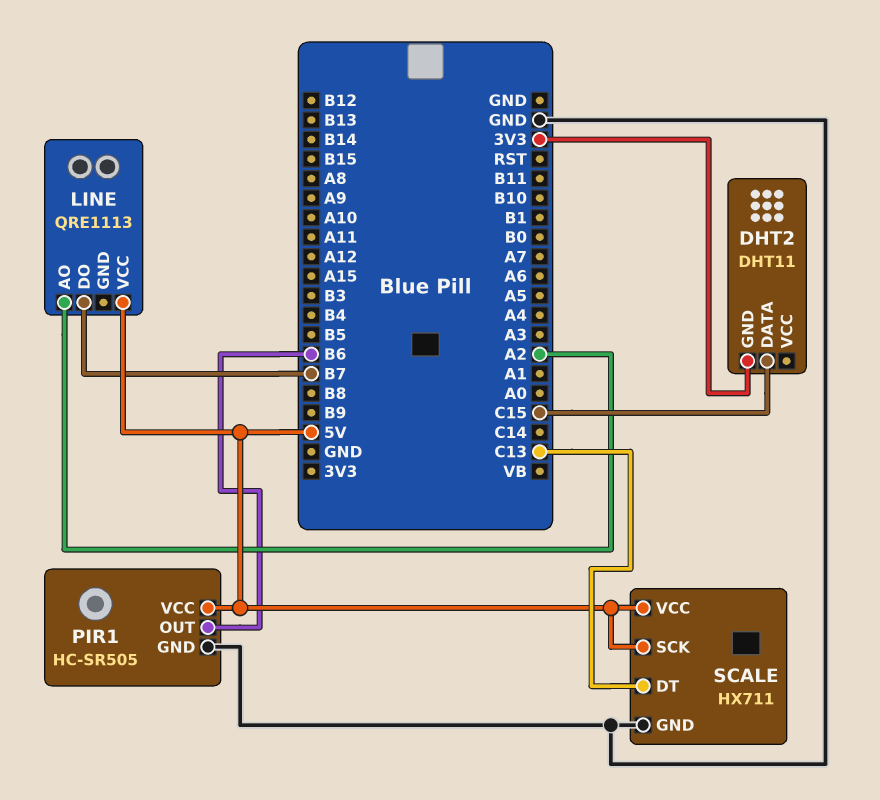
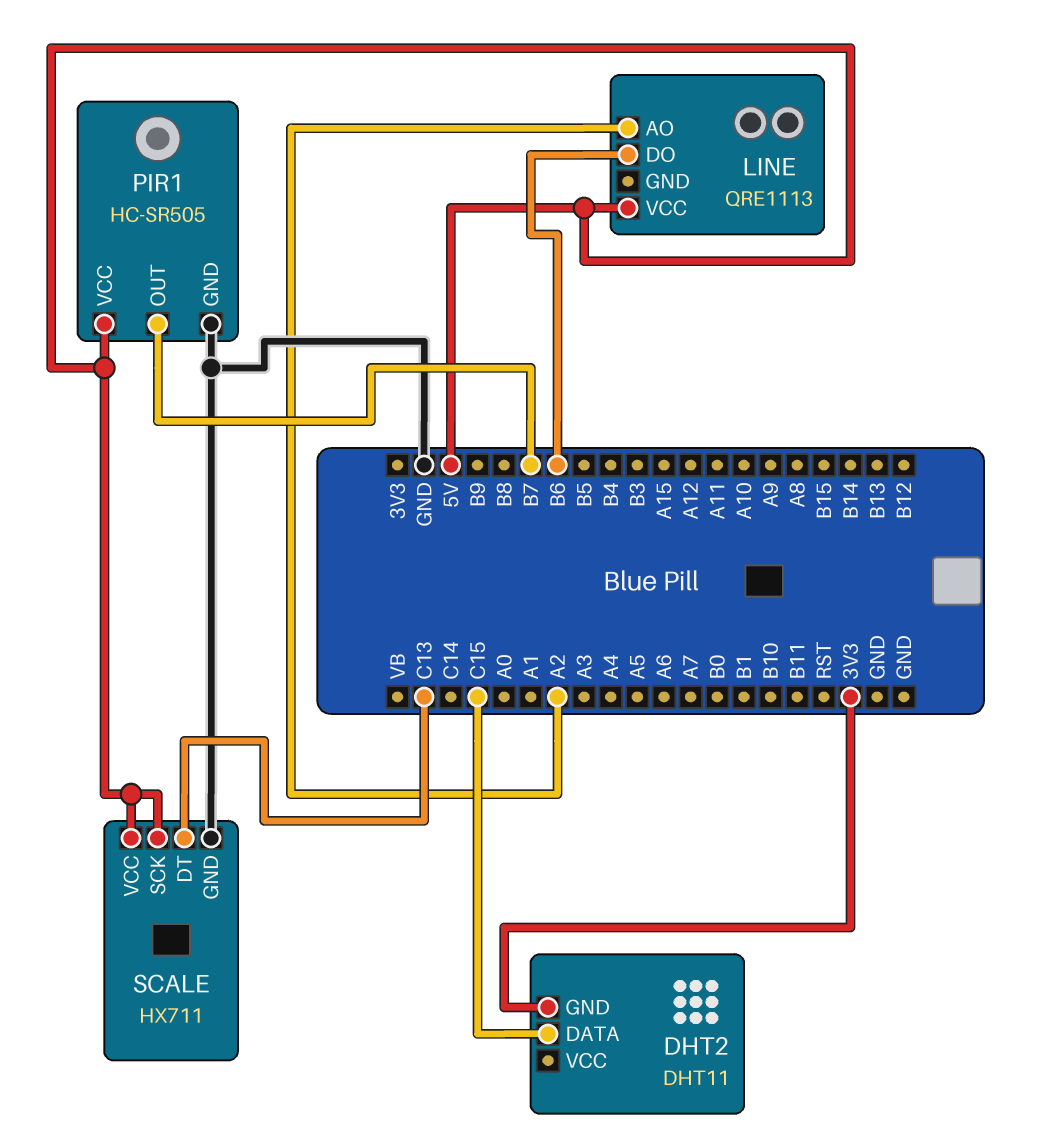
LINE pin DO: B7 -> B6
PIR1 pin OUT: B6 -> B7

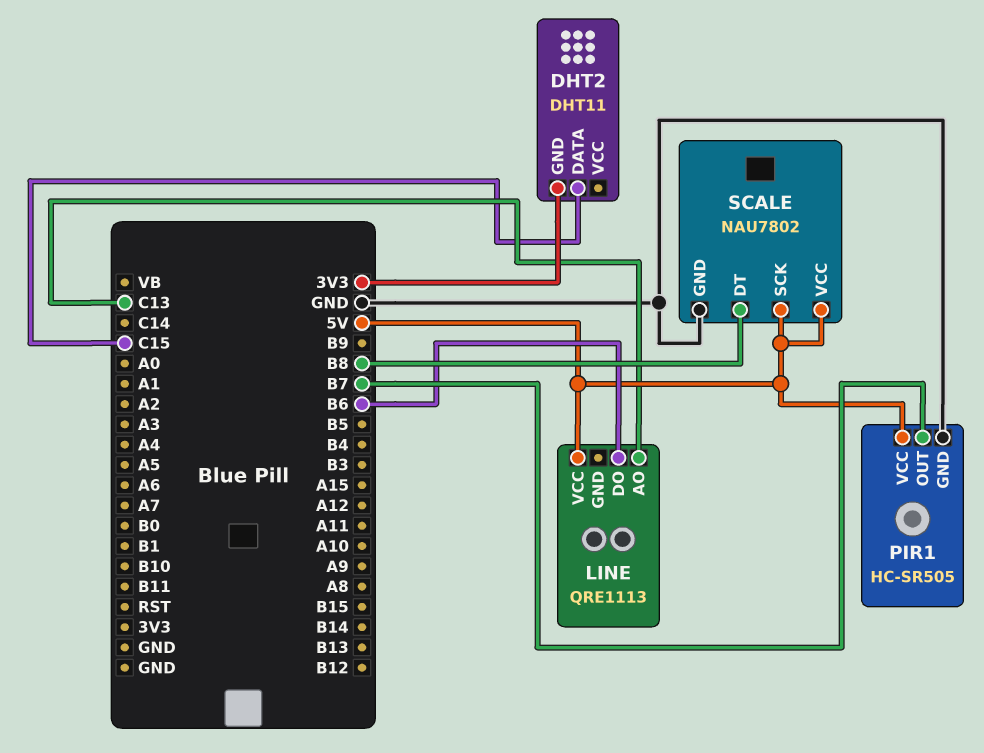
LINE pin AO: A2 -> C13
SCALE: HX711 -> NAU7802
SCALE pin DT: C13 -> B8

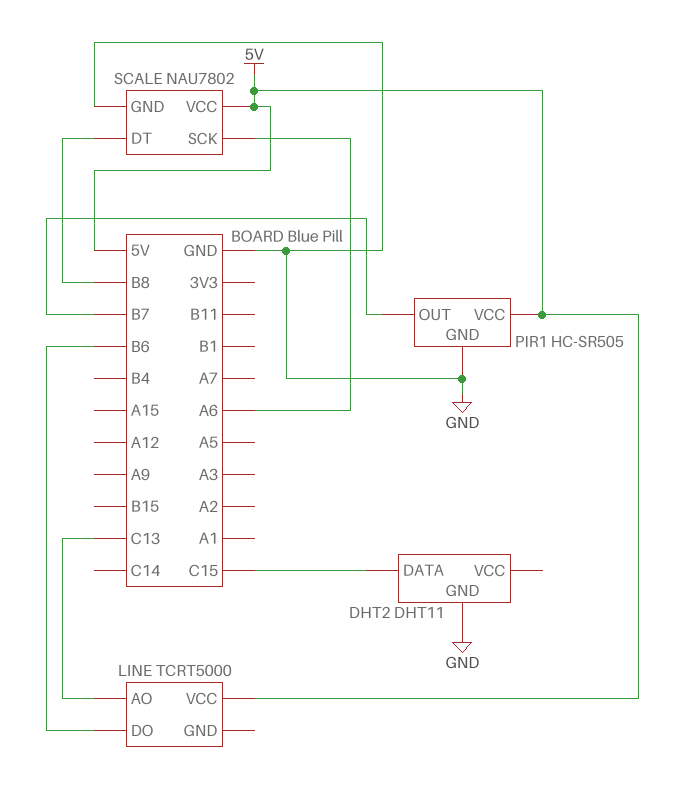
DHT2 pin GND: 3V3 -> GND
LINE: QRE1113 -> TCRT5000
SCALE pin SCK: 5V -> A6

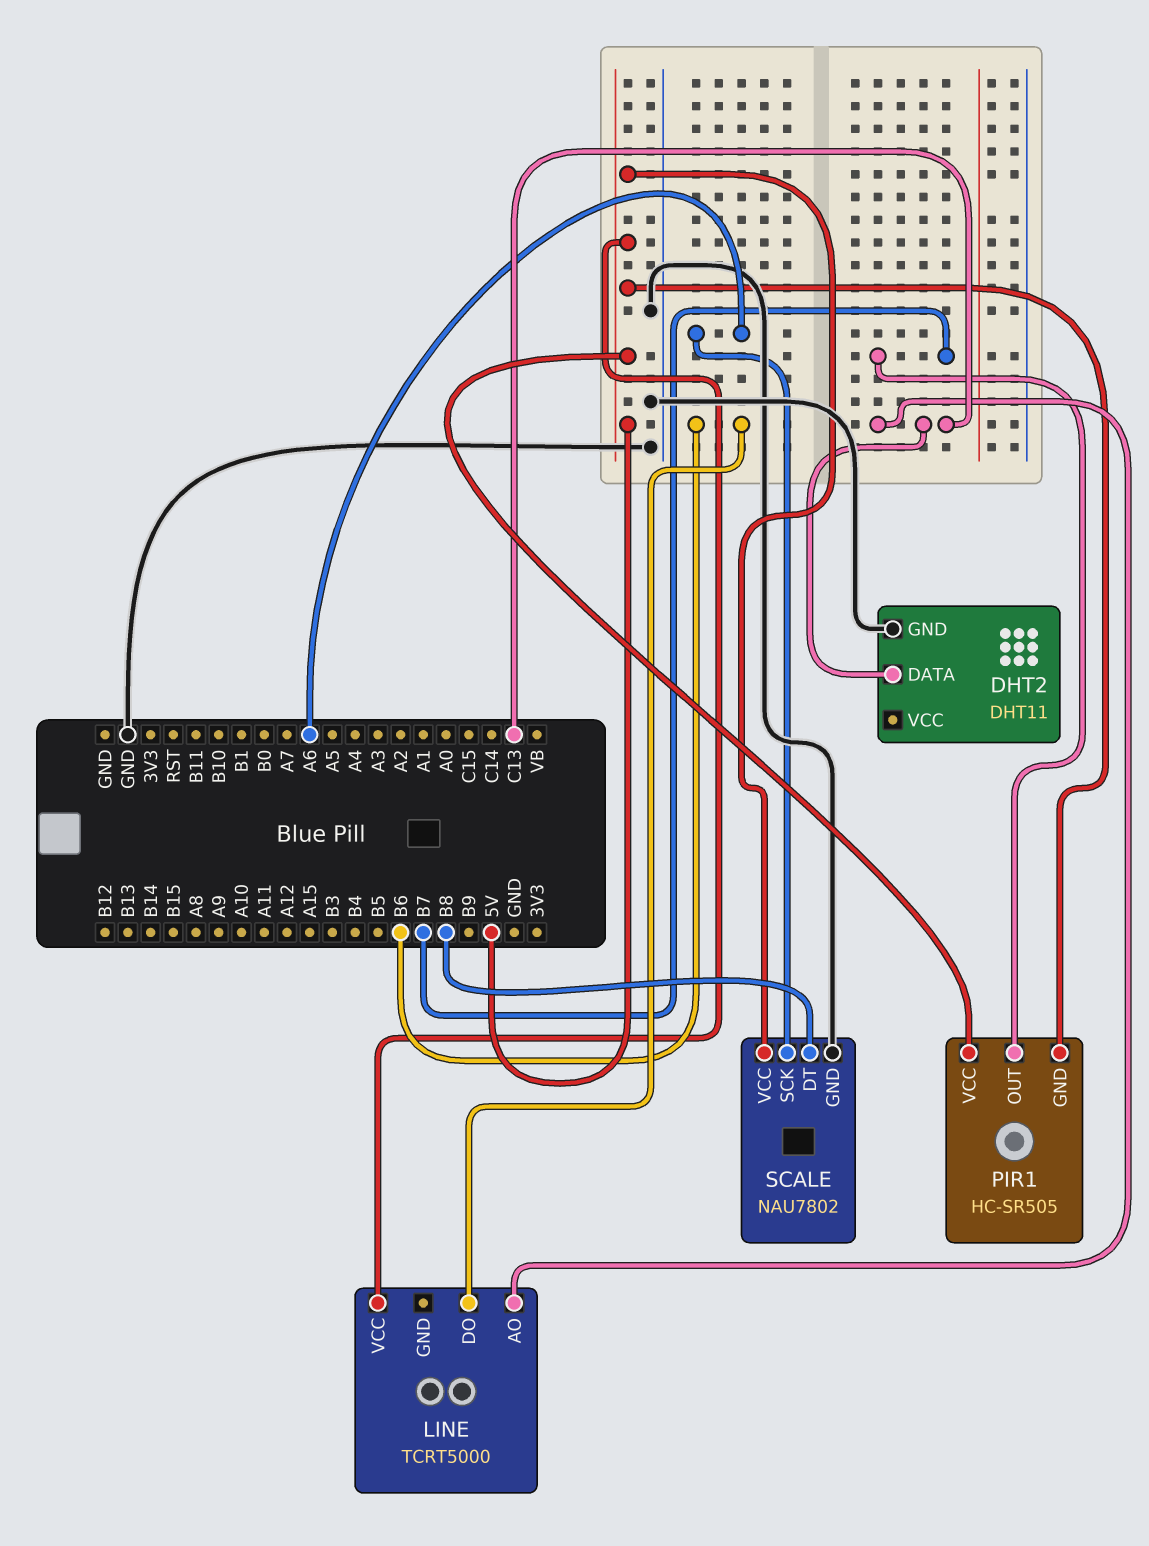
DHT2 pin DATA: C15 -> C13
PIR1 pin GND: GND -> 5V

